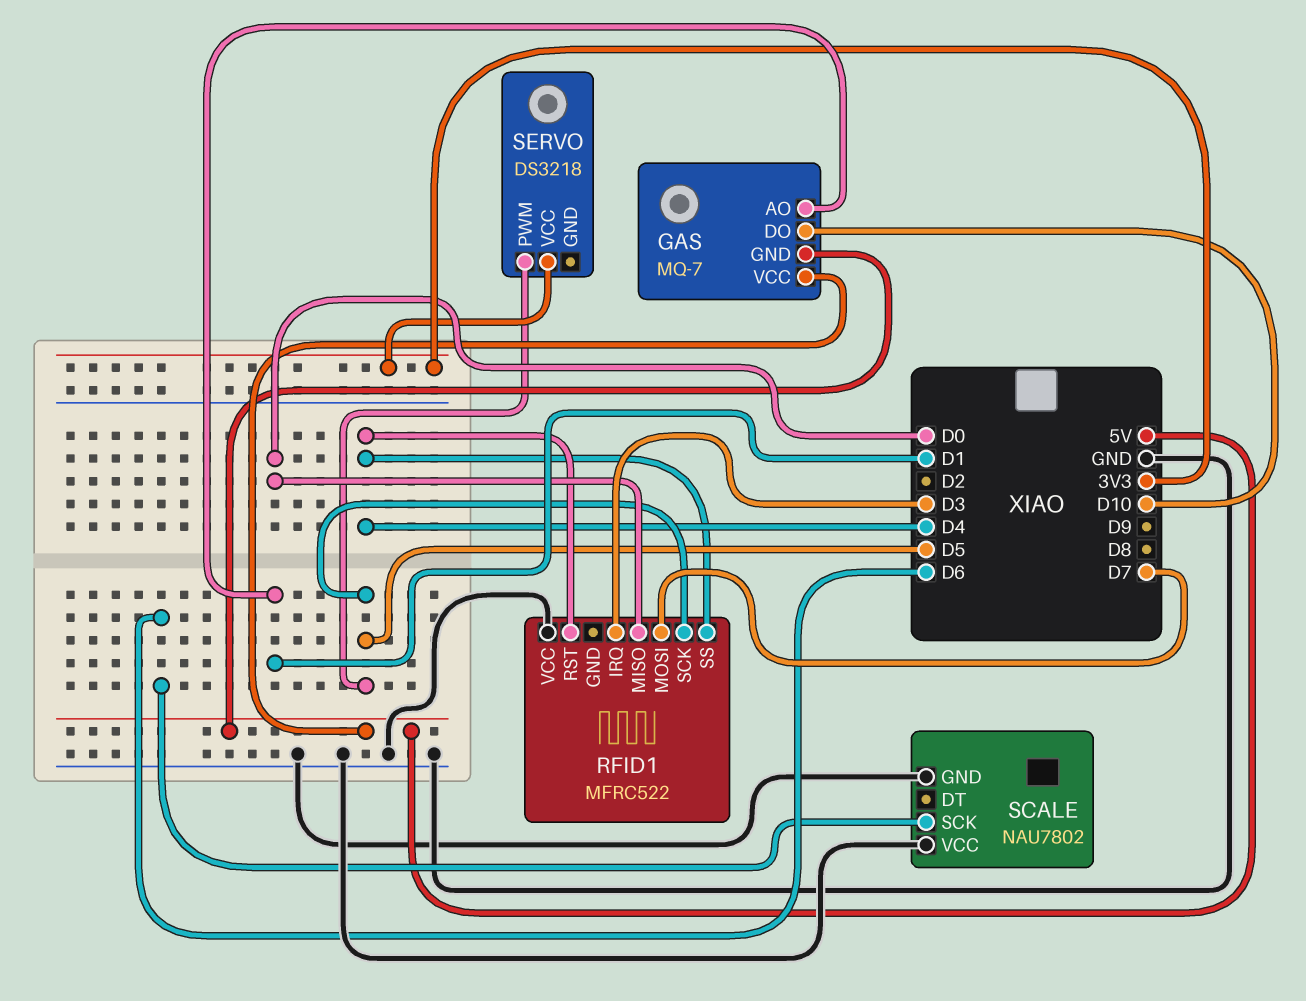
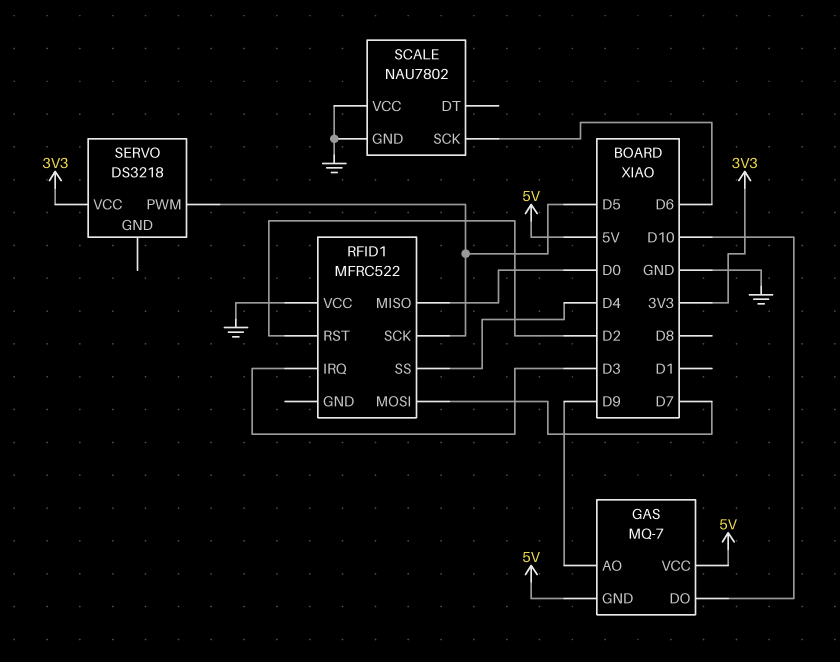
GAS pin AO: D1 -> D9
RFID1 pin RST: D4 -> D2

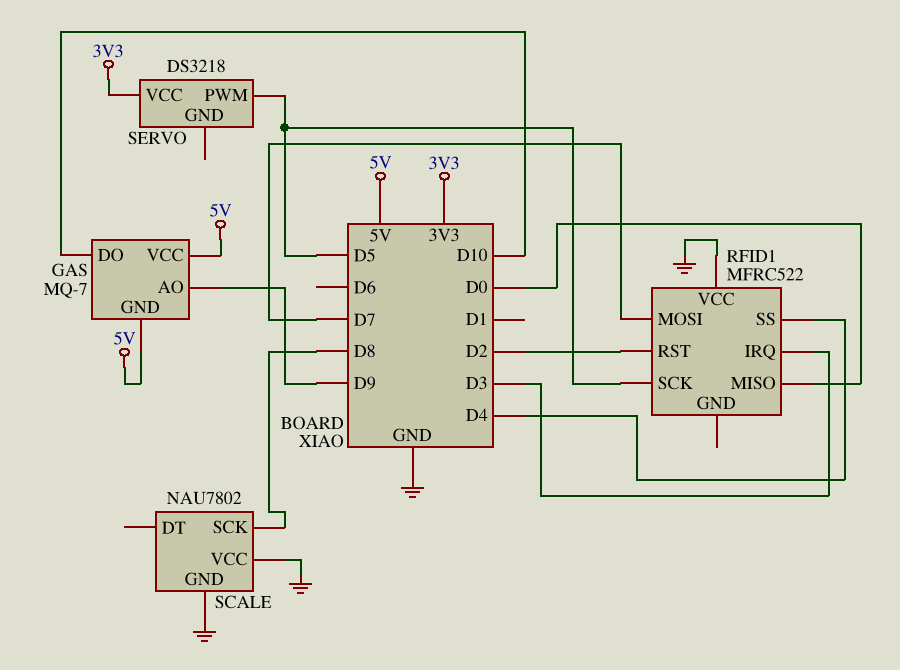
SCALE pin SCK: D6 -> D8

